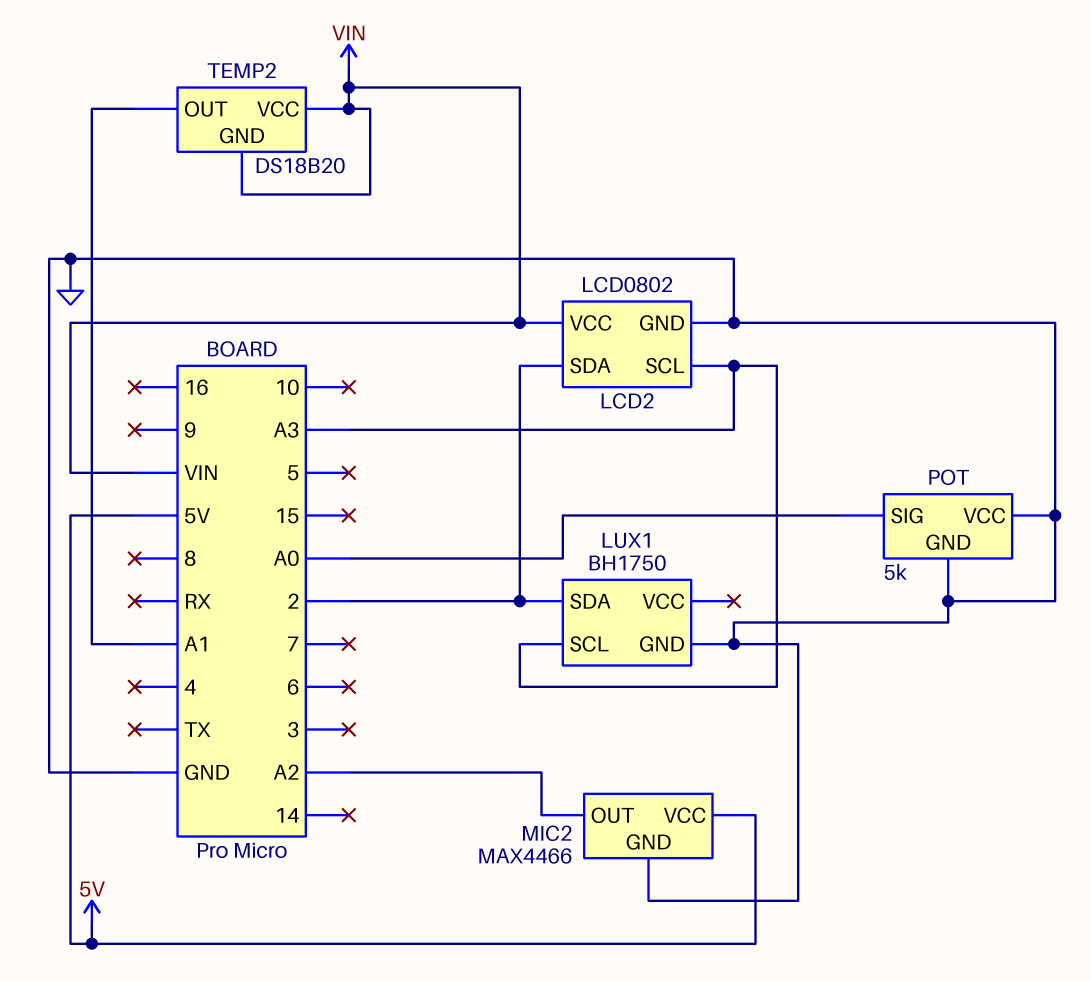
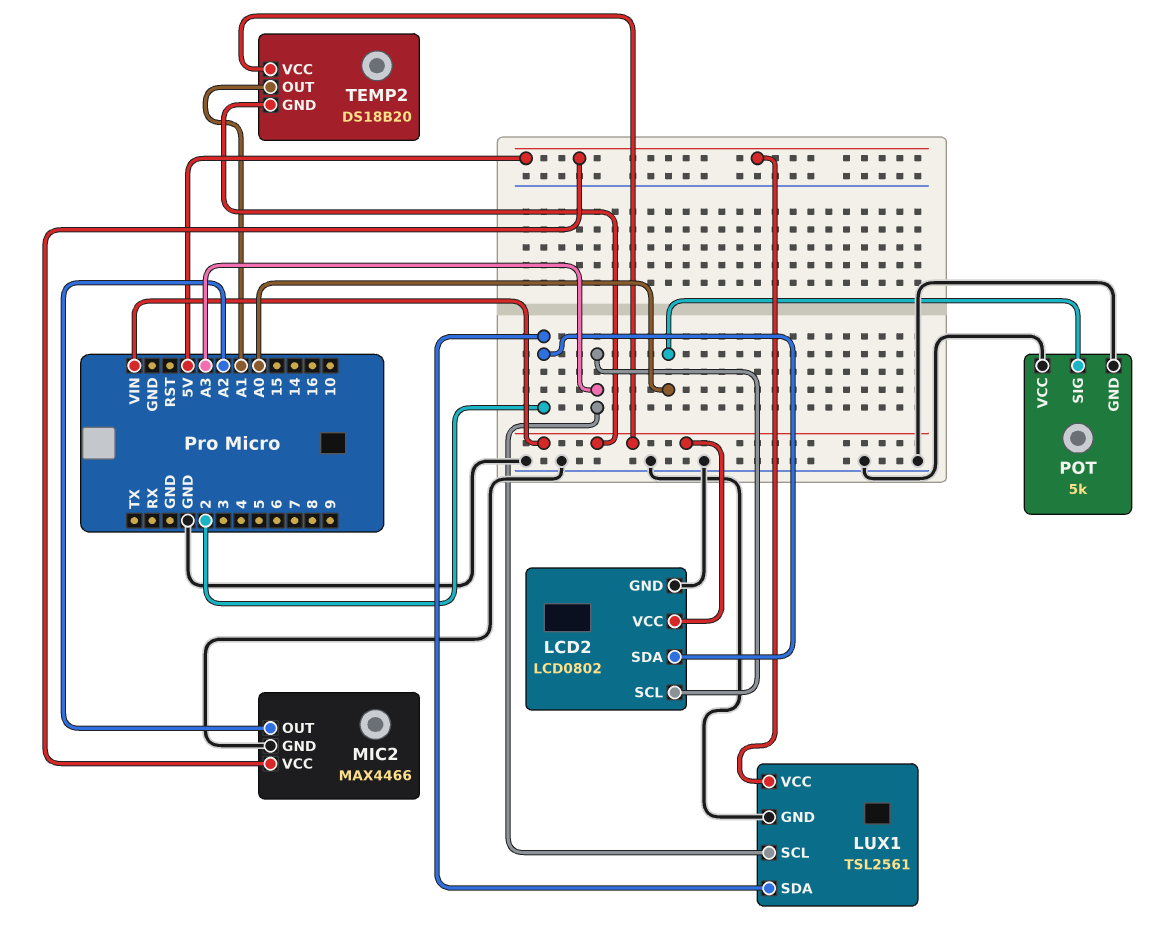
LUX1: BH1750 -> TSL2561
LUX1 pin VCC: none -> 5V

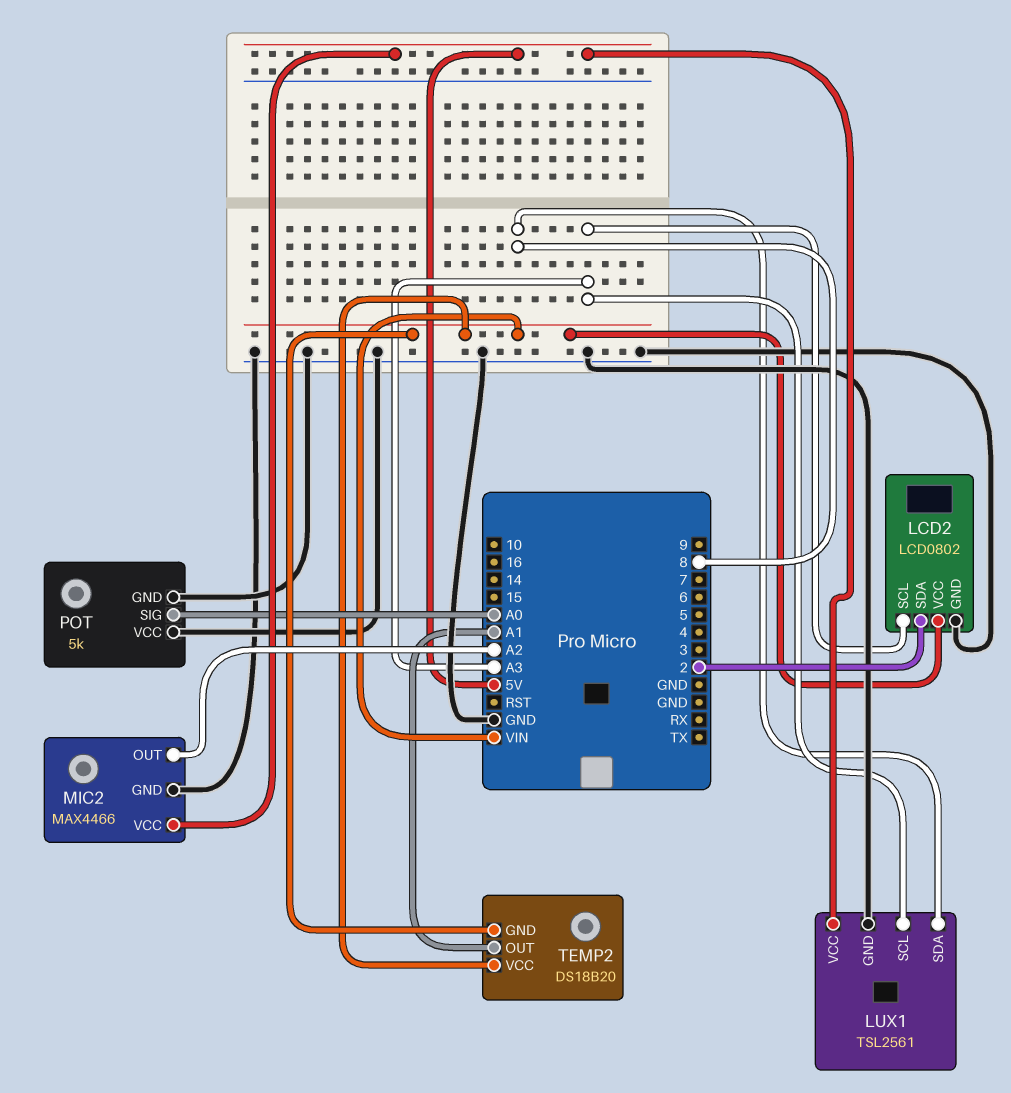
LUX1 pin SDA: 2 -> 8

